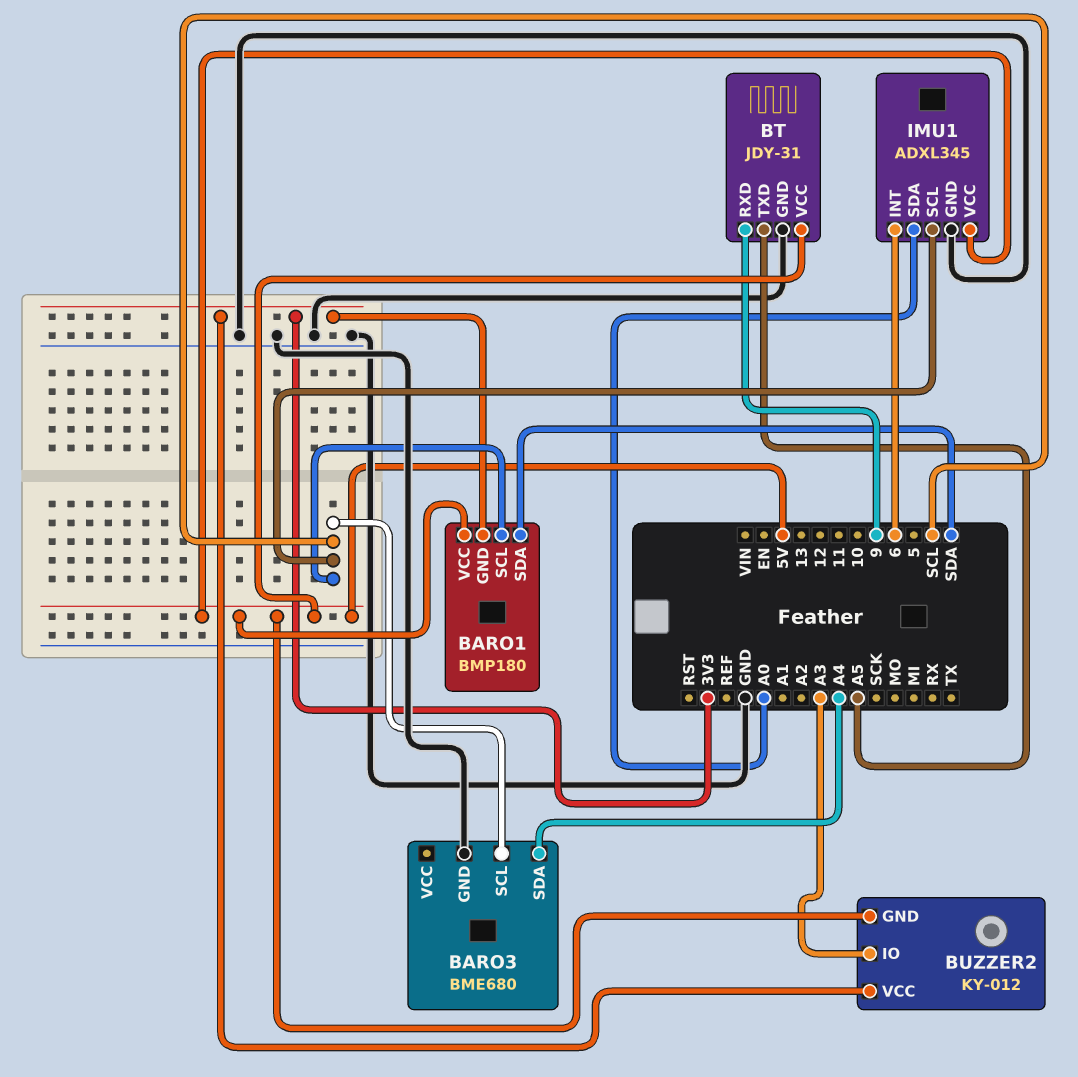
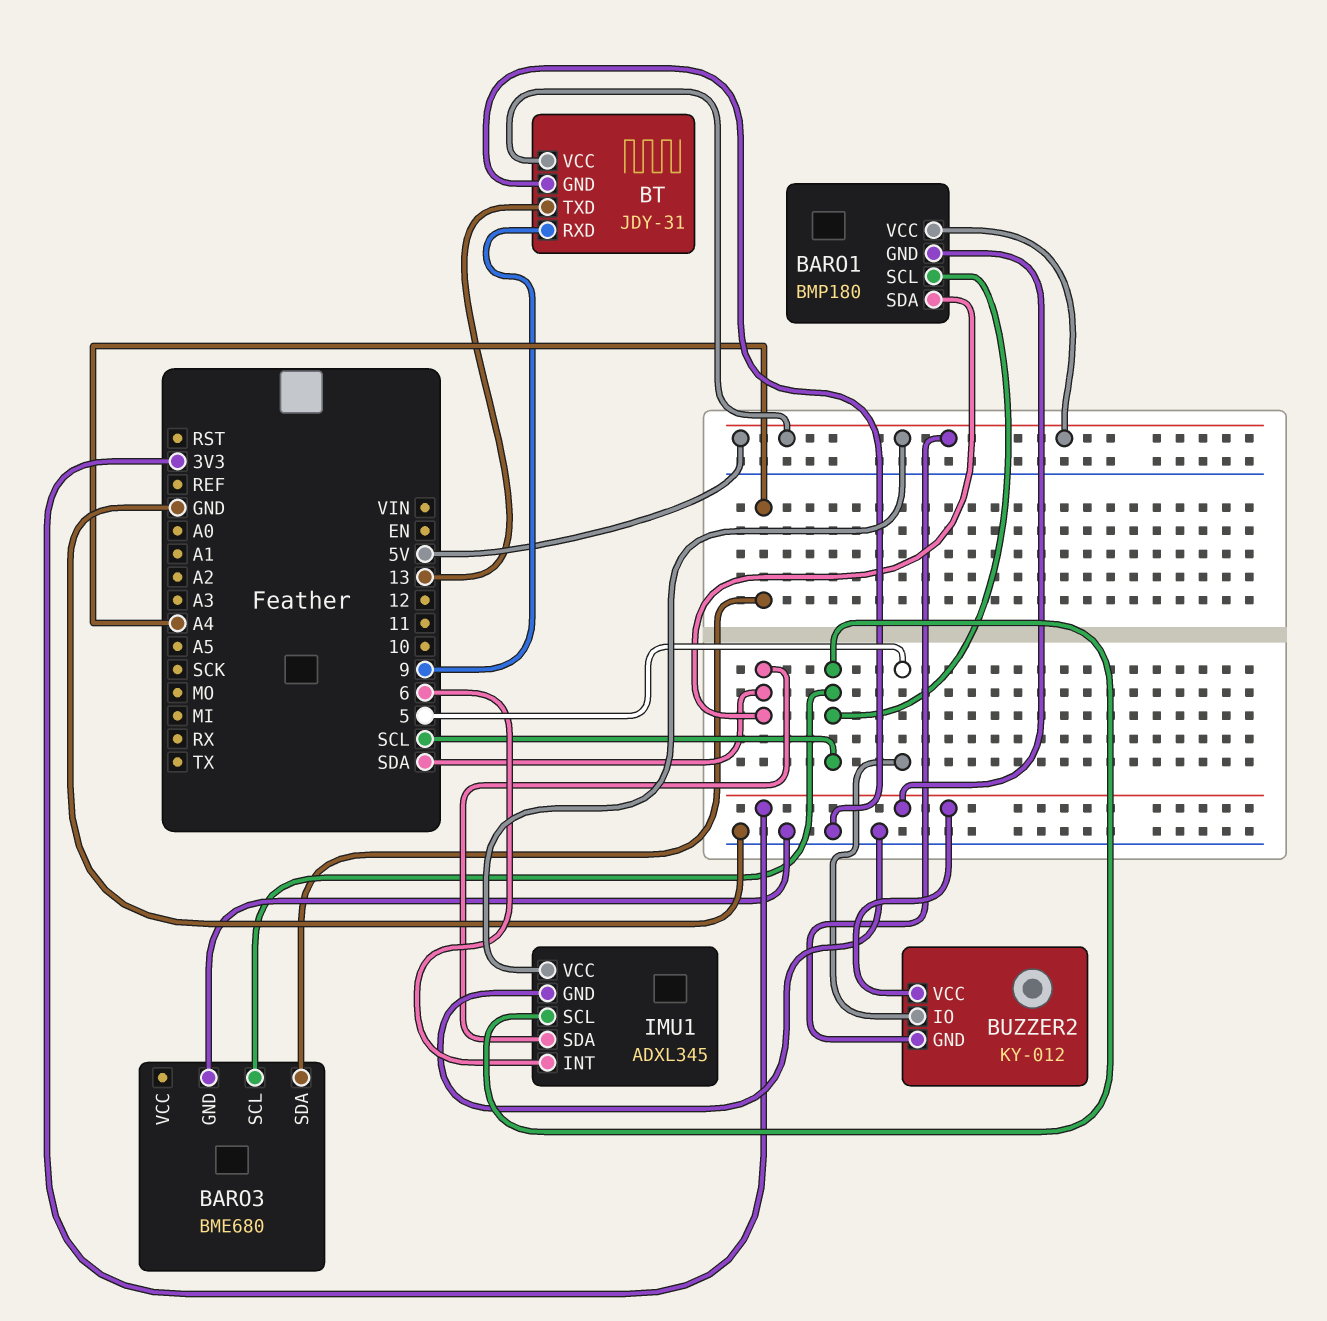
BT pin TXD: A5 -> 13
BUZZER2 pin IO: A3 -> 5
IMU1 pin SDA: A0 -> SDA

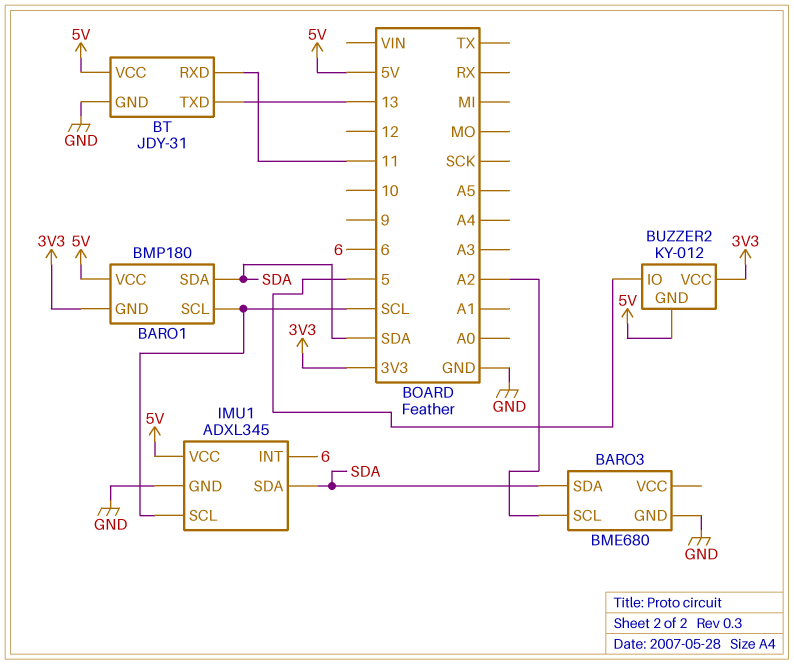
BARO3 pin SCL: SCL -> A2
BARO3 pin SDA: A4 -> SDA
BT pin RXD: 9 -> 11

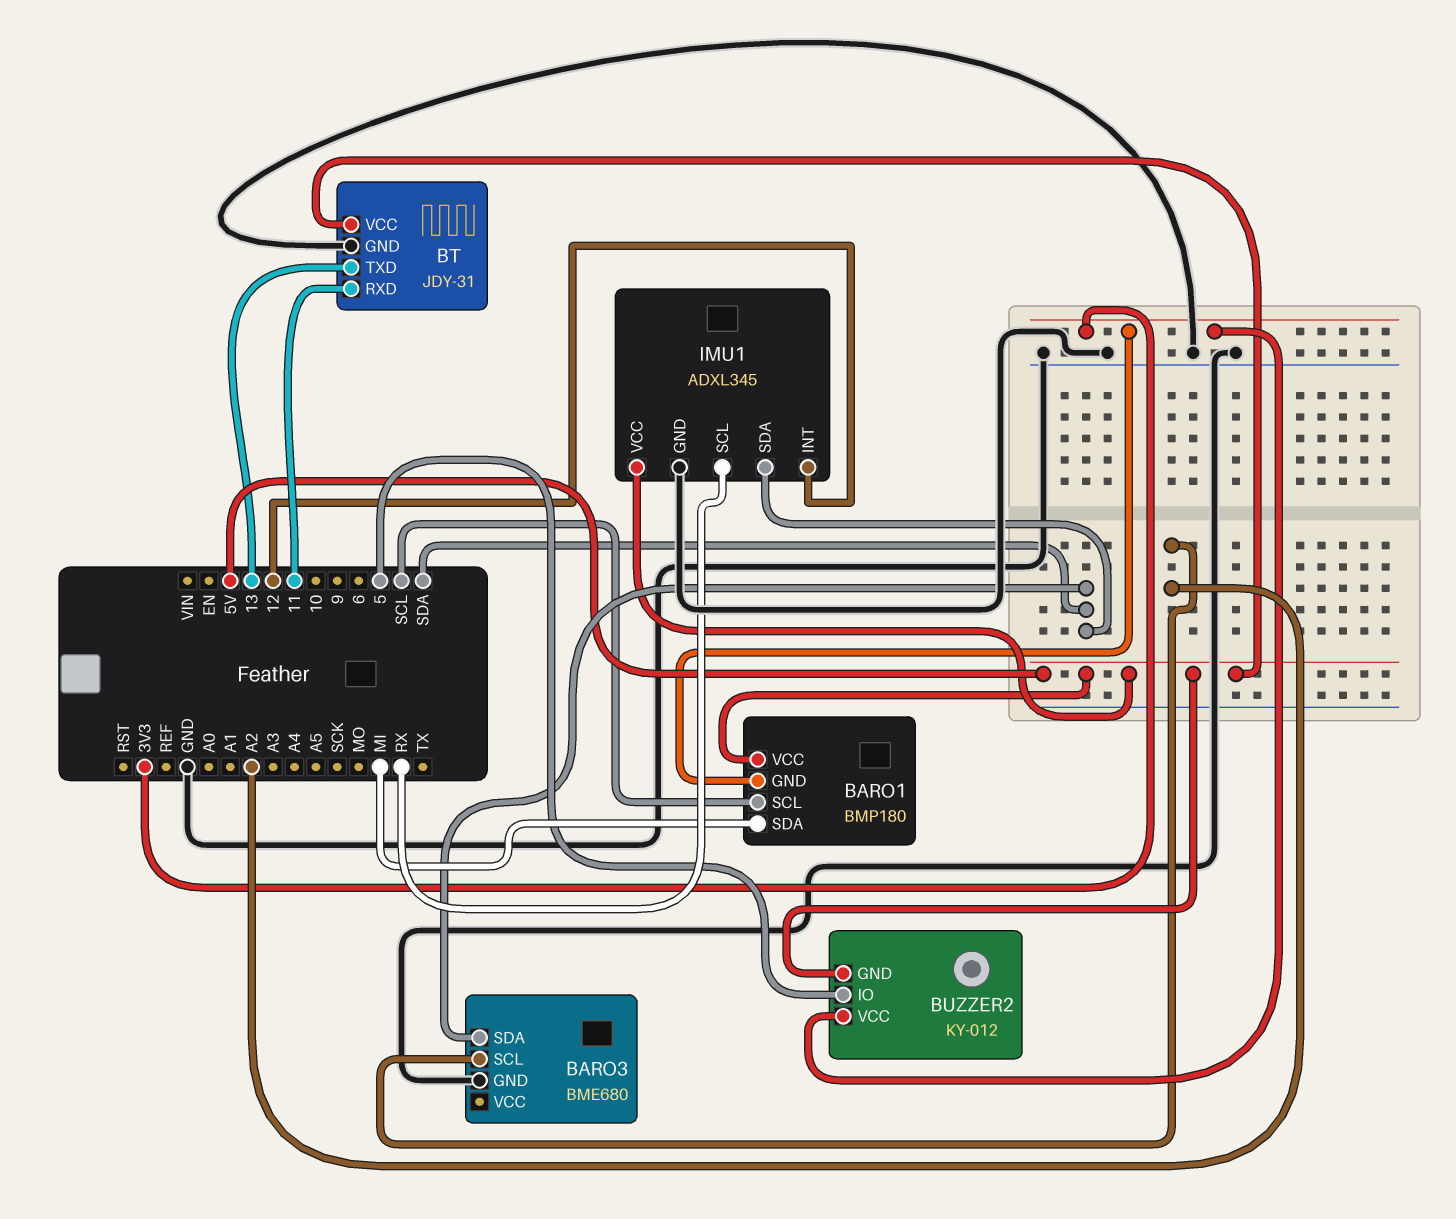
BARO1 pin SDA: SDA -> MI
IMU1 pin INT: 6 -> 12
IMU1 pin SCL: SCL -> RX

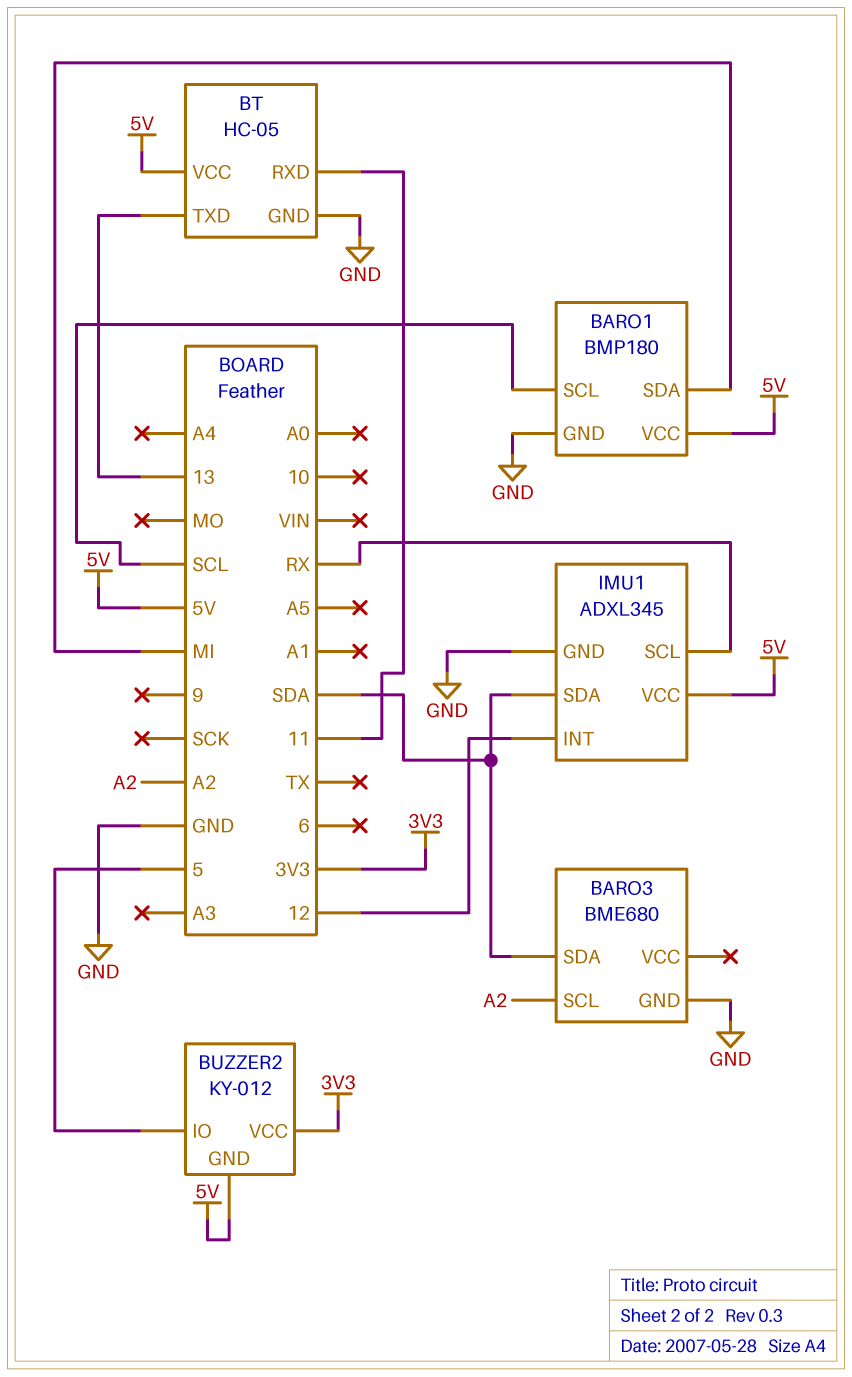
BARO1 pin GND: 3V3 -> GND
BT: JDY-31 -> HC-05

